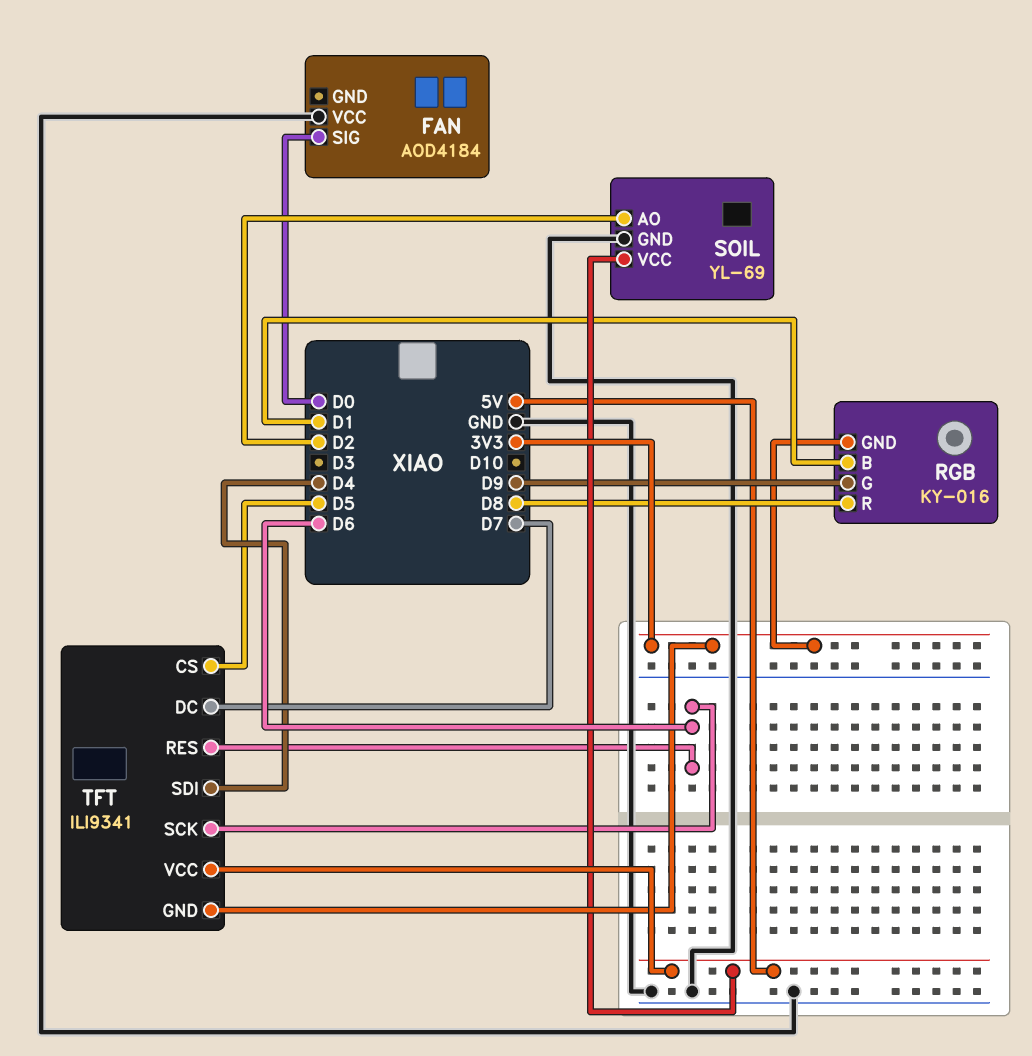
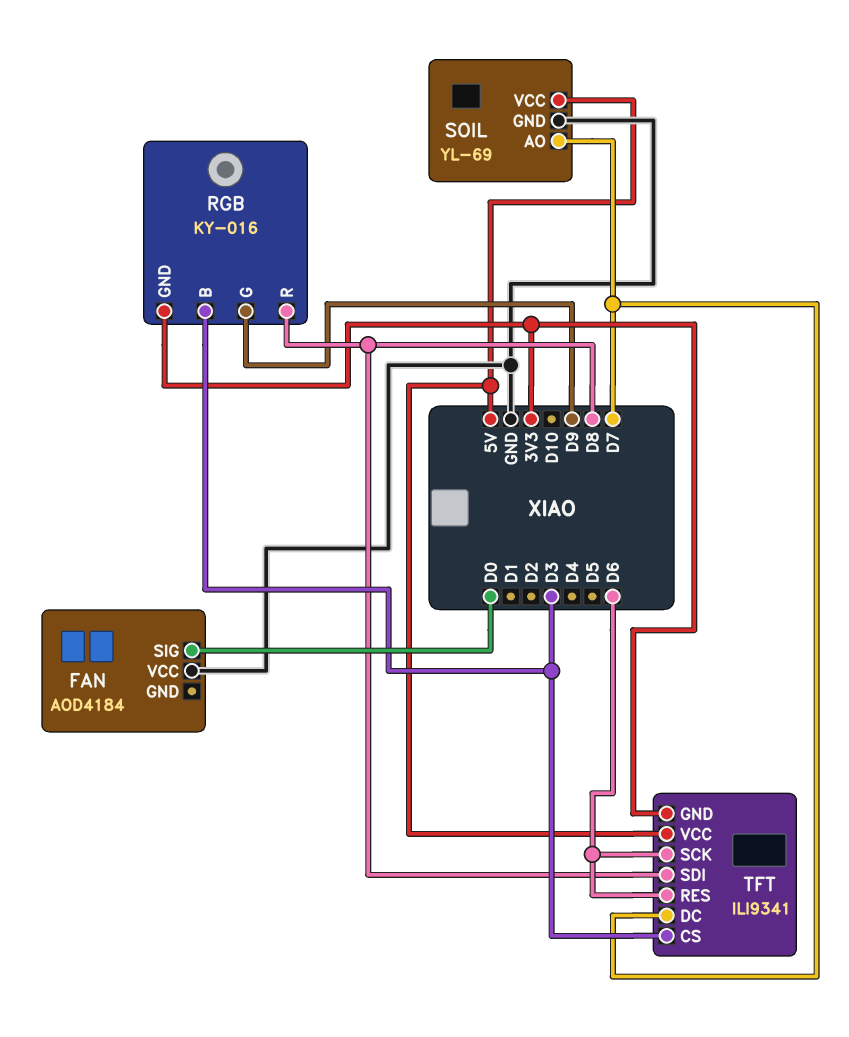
RGB pin B: D1 -> D3
SOIL pin AO: D2 -> D7
TFT pin CS: D5 -> D3
TFT pin SDI: D4 -> D8

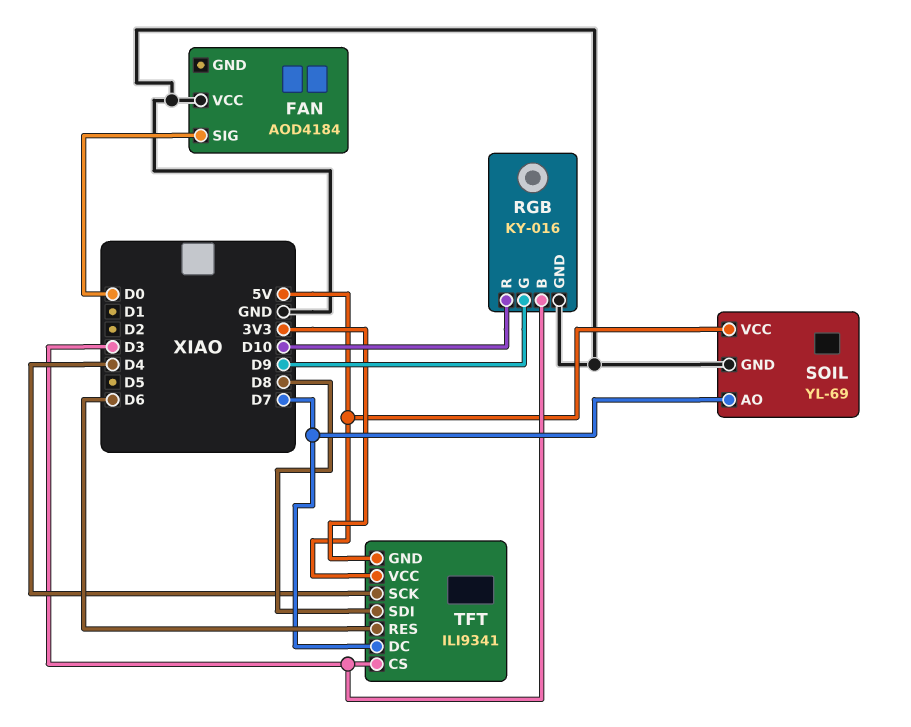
RGB pin GND: 3V3 -> GND
RGB pin R: D8 -> D10
TFT pin SCK: D6 -> D4

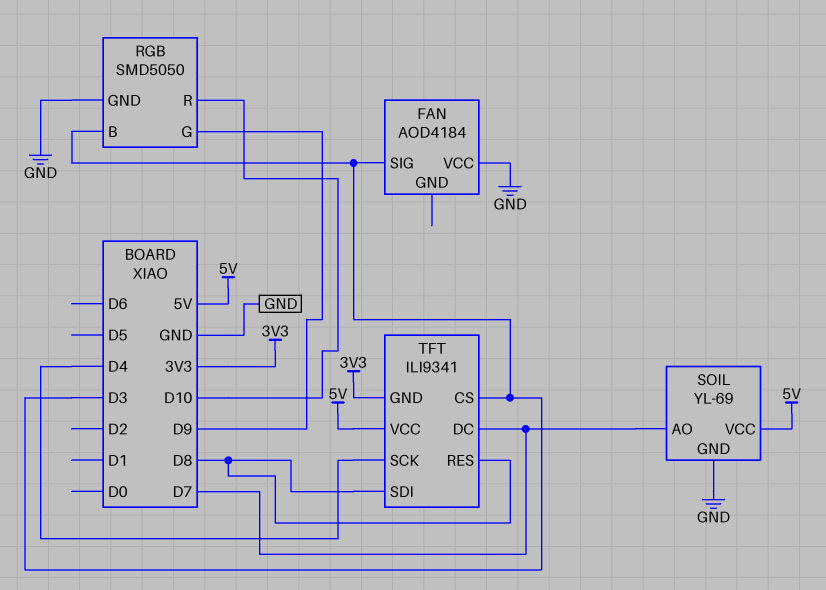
FAN pin SIG: D0 -> D3
RGB: KY-016 -> SMD5050
TFT pin RES: D6 -> D8

